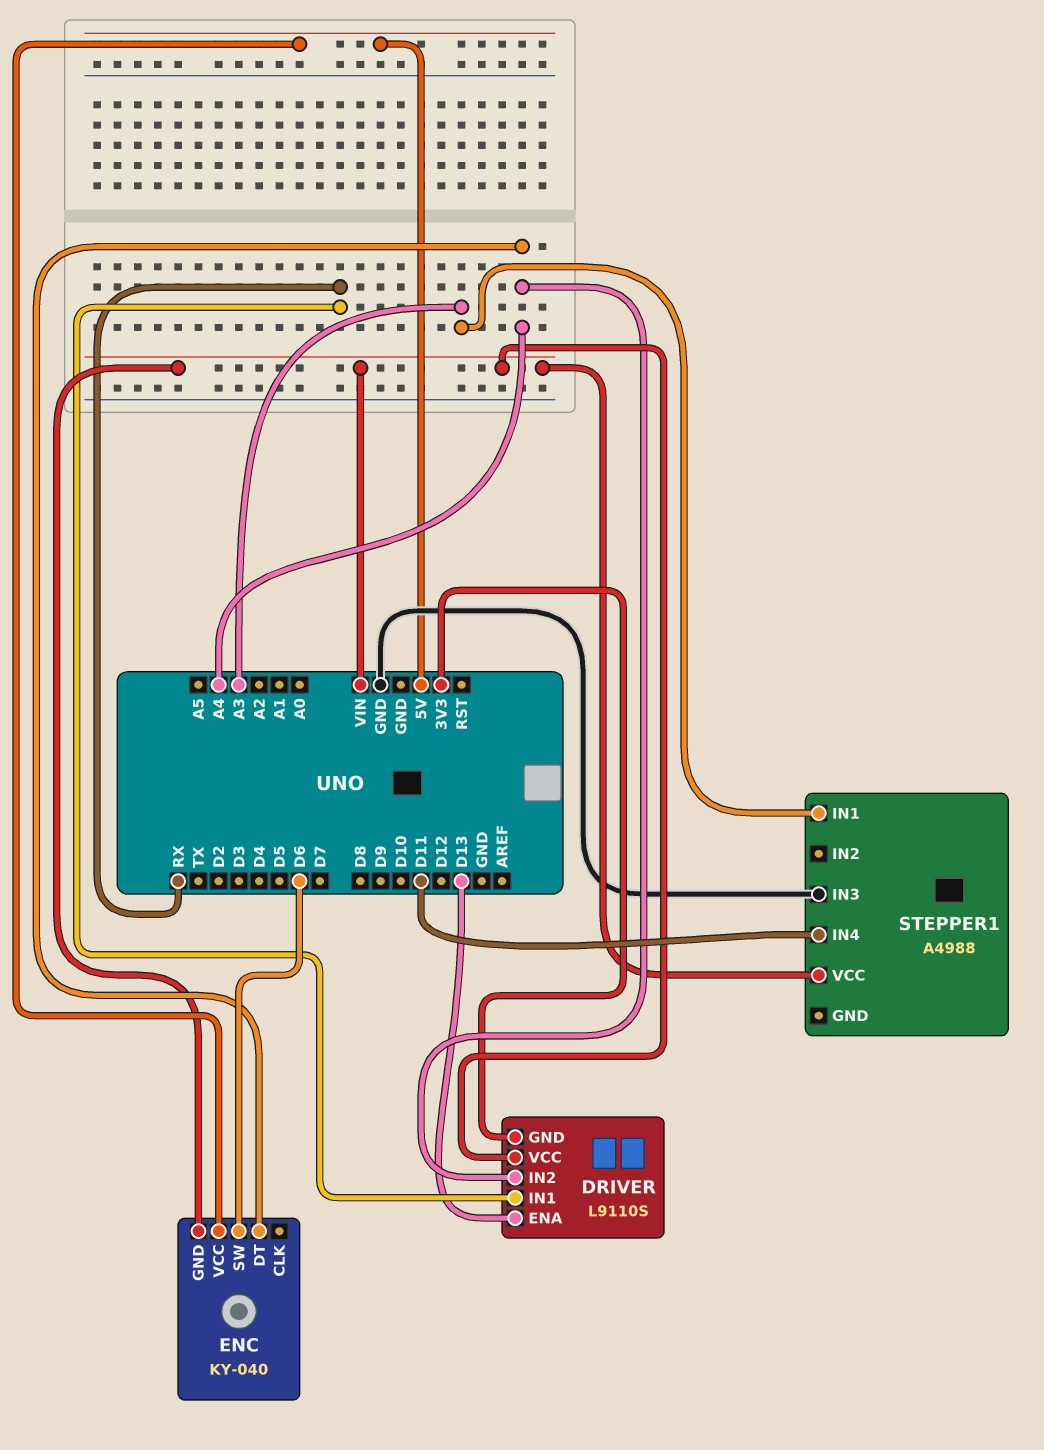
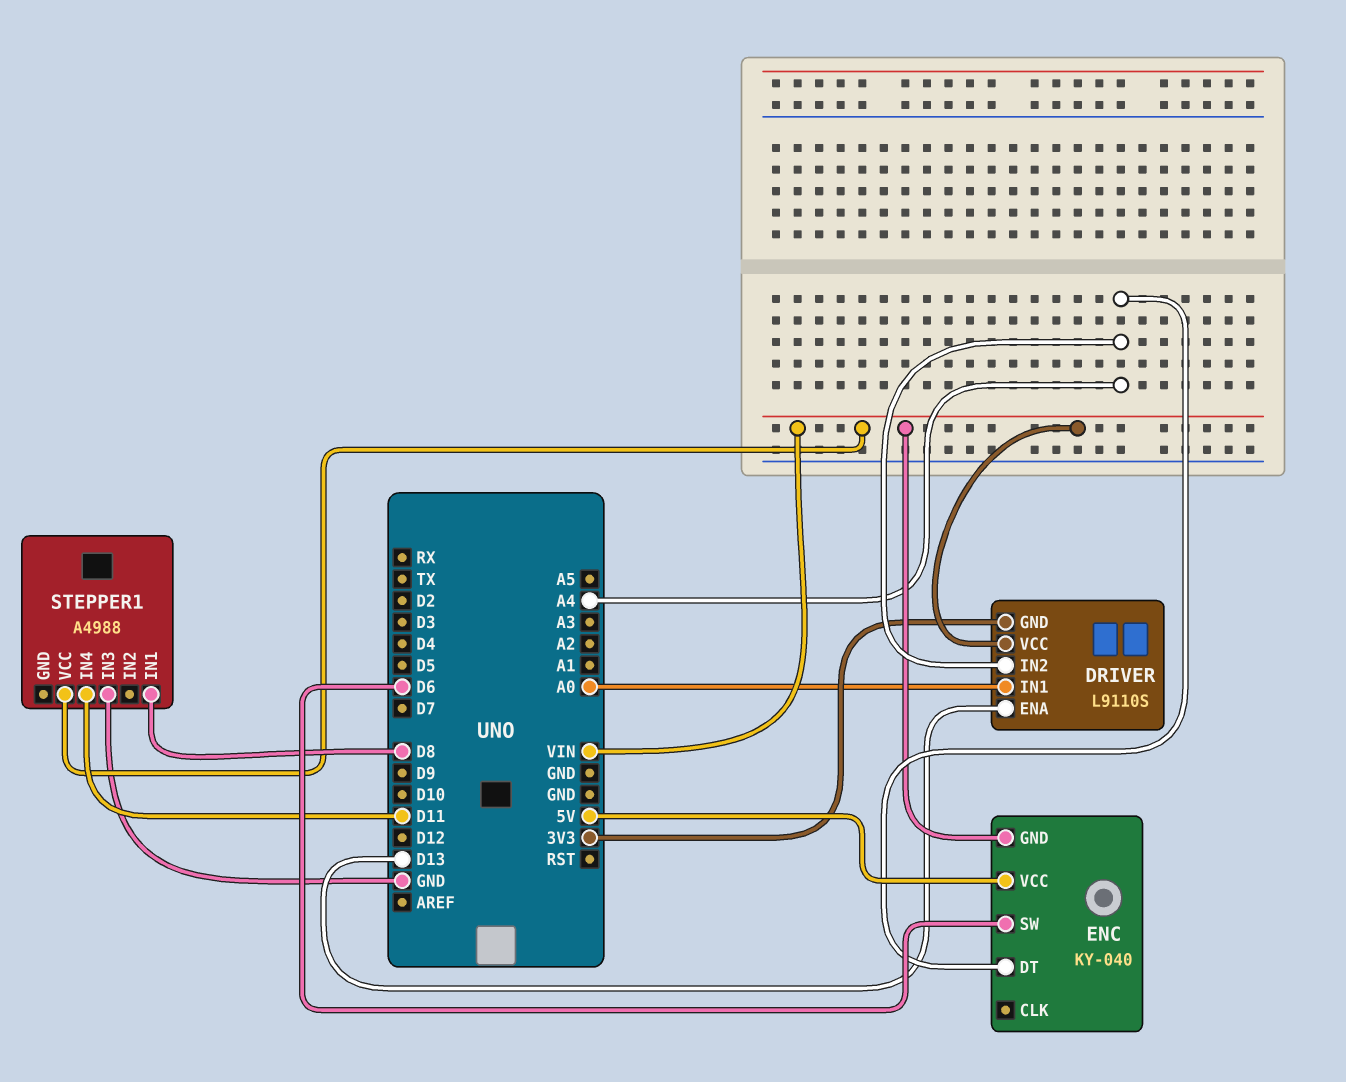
DRIVER pin IN1: RX -> A0
STEPPER1 pin IN1: A3 -> D8

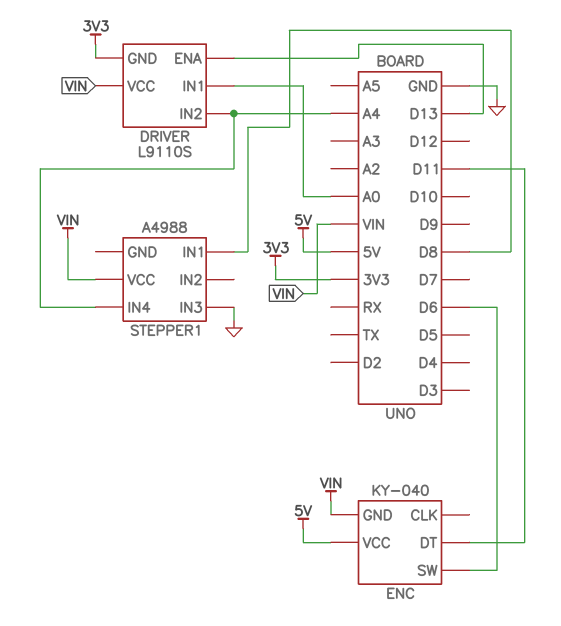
ENC pin DT: A4 -> D11
STEPPER1 pin IN4: D11 -> A4

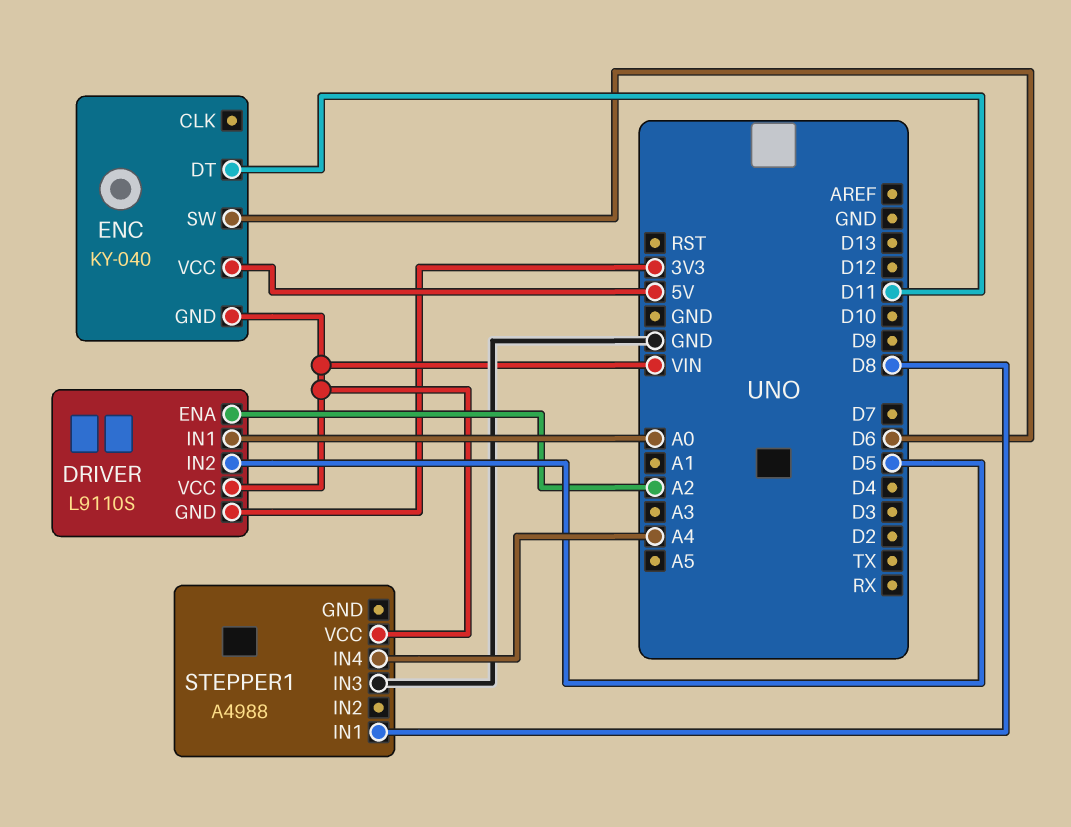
DRIVER pin ENA: D13 -> A2
DRIVER pin IN2: A4 -> D5

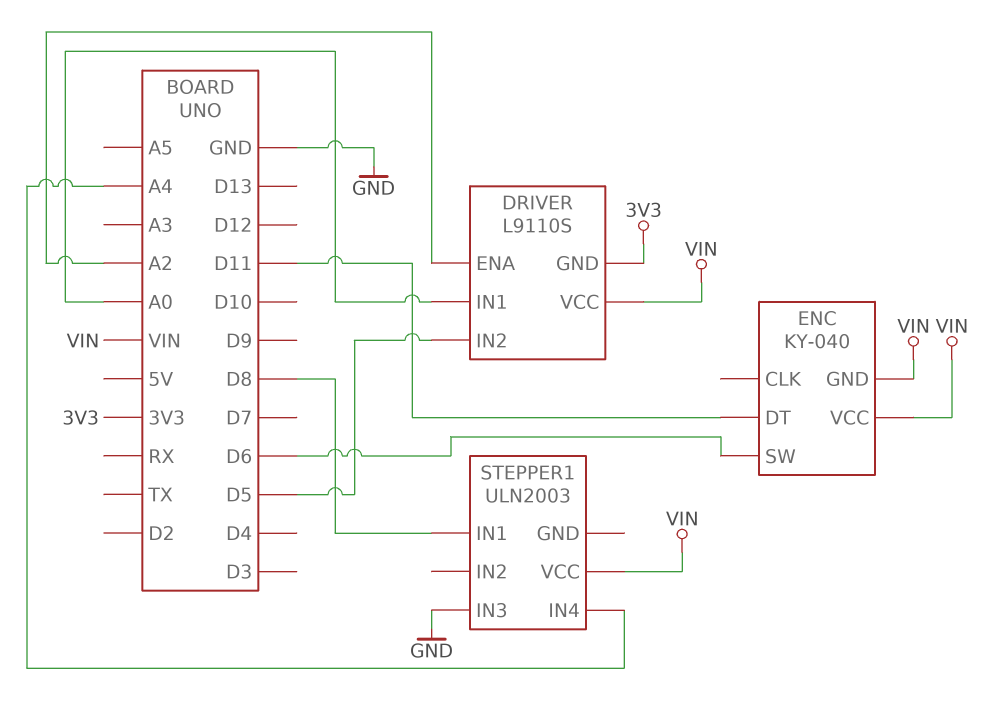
ENC pin VCC: 5V -> VIN
STEPPER1: A4988 -> ULN2003

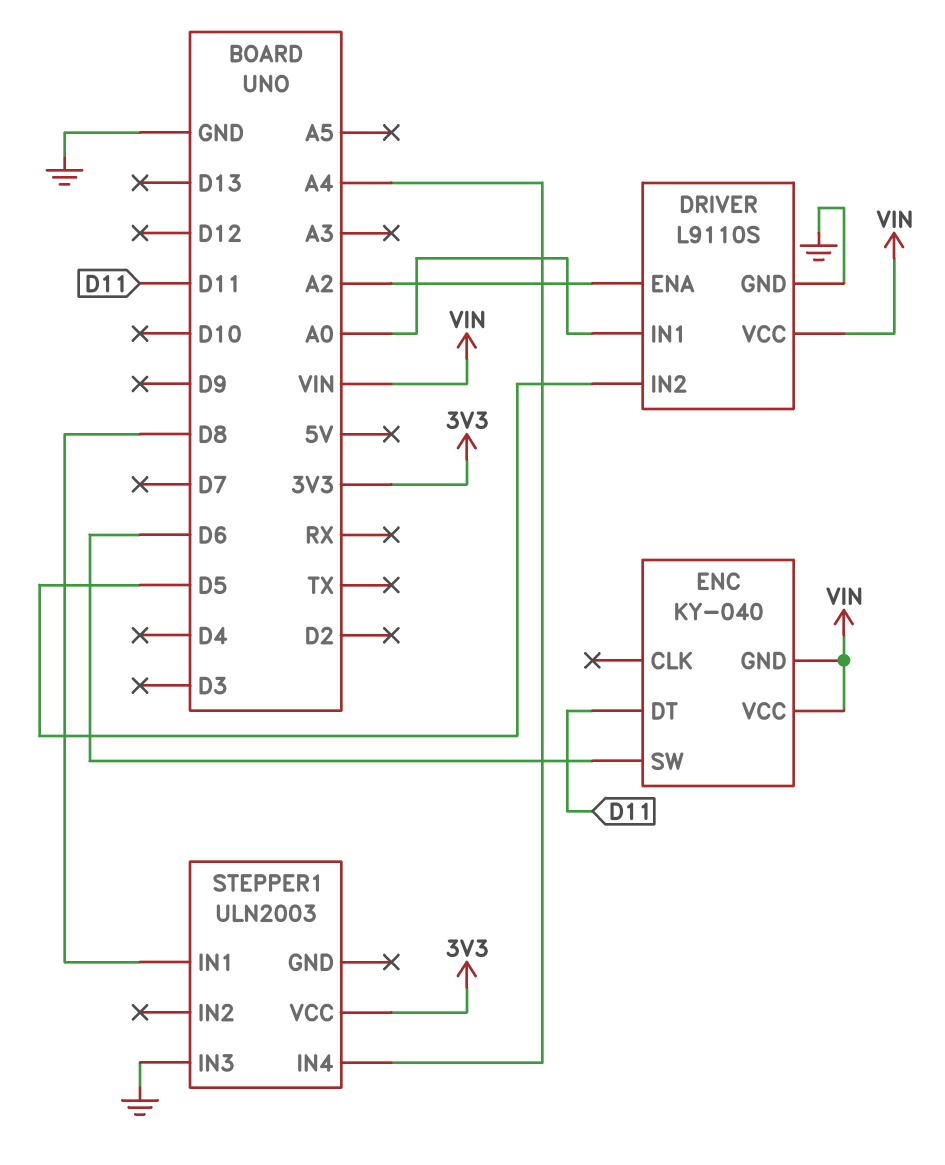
DRIVER pin GND: 3V3 -> GND
STEPPER1 pin VCC: VIN -> 3V3

